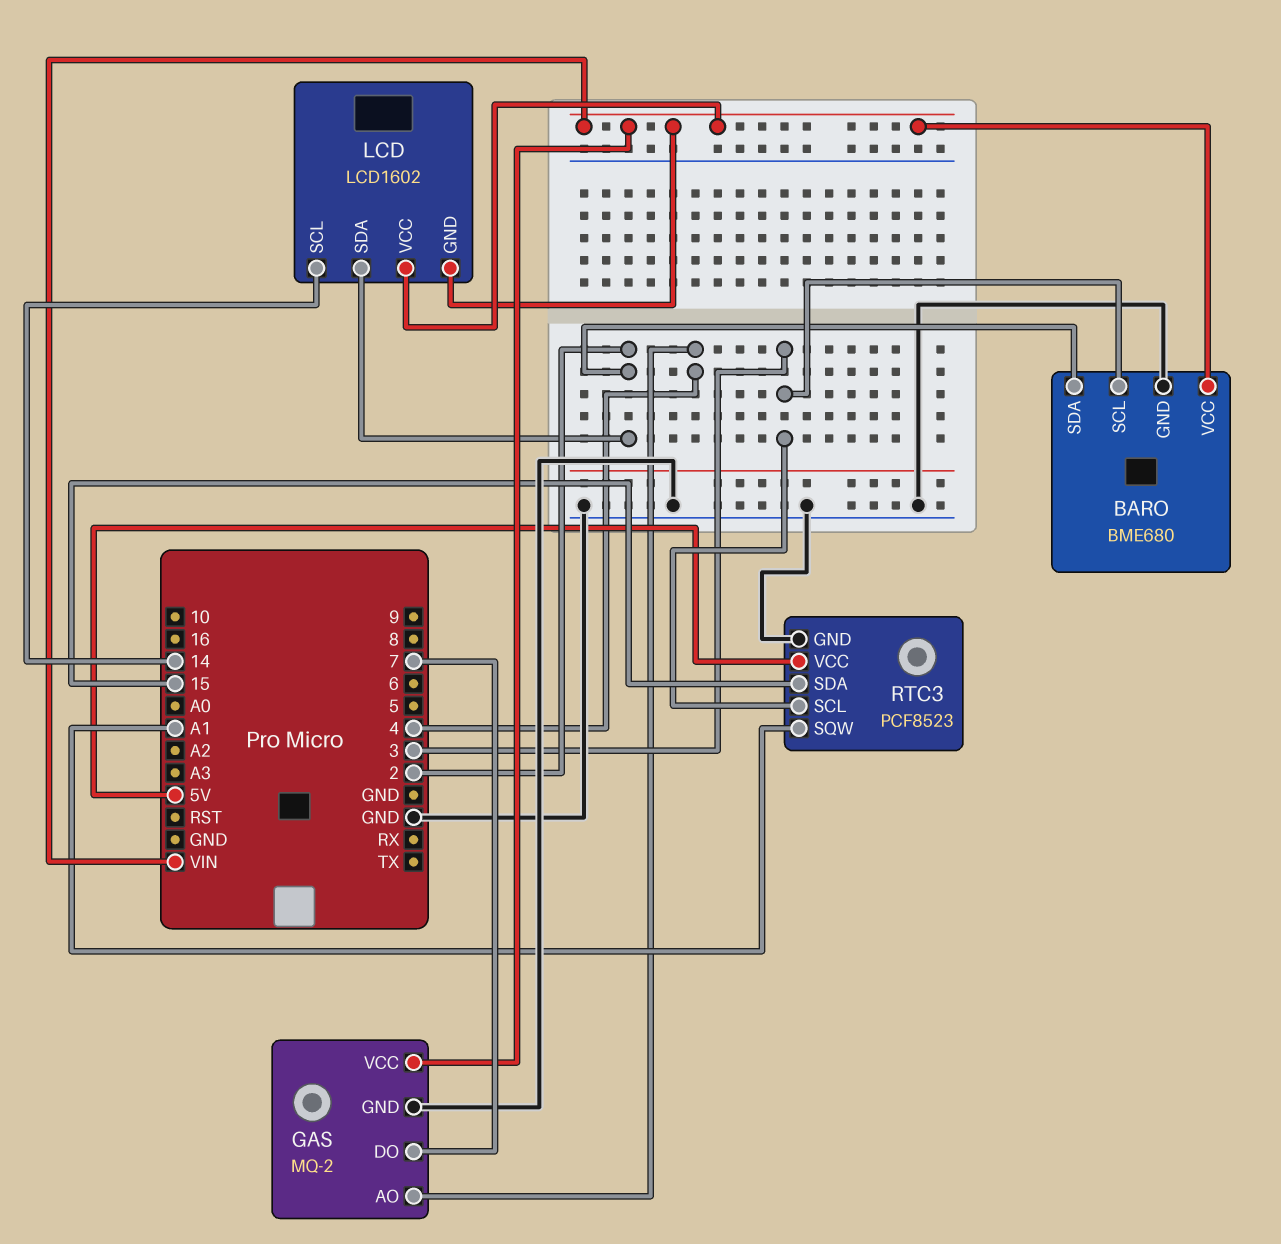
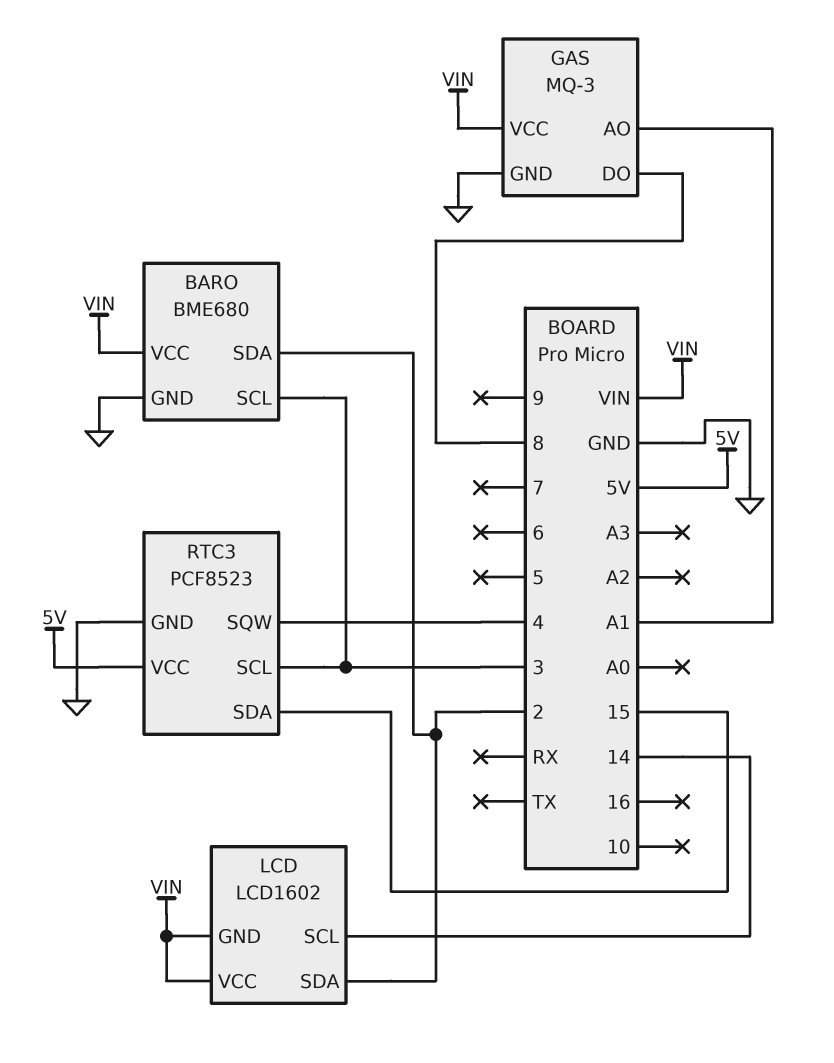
GAS: MQ-2 -> MQ-3
GAS pin AO: 4 -> A1
GAS pin DO: 7 -> 8
RTC3 pin SQW: A1 -> 4

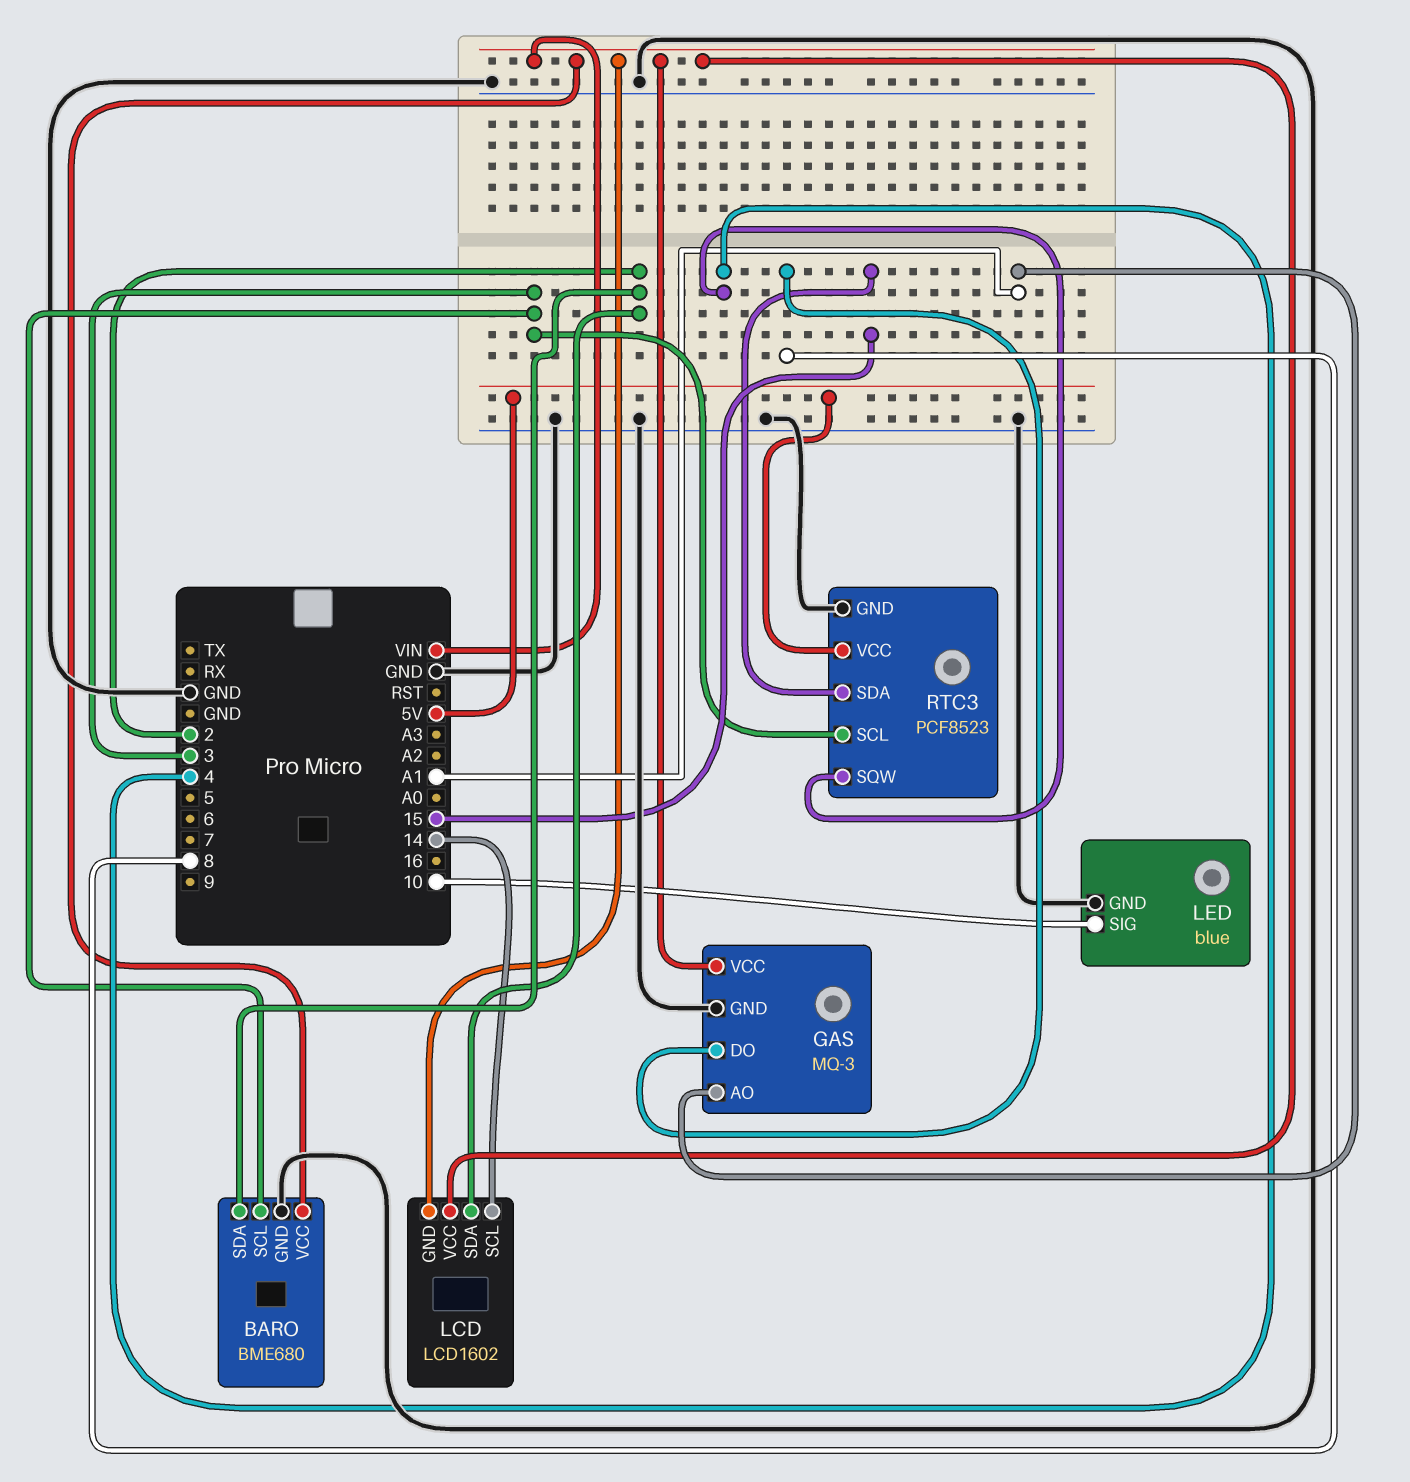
LED: none -> blue
LED pin GND: none -> GND
LED pin SIG: none -> 10

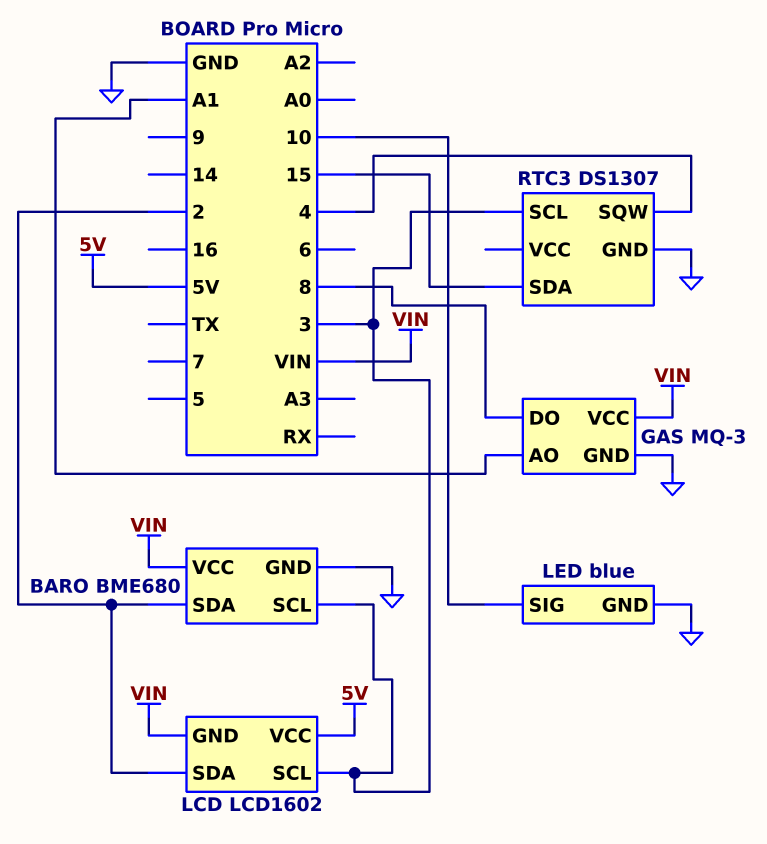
LCD pin SCL: 14 -> 3
LCD pin VCC: VIN -> 5V
RTC3: PCF8523 -> DS1307
RTC3 pin VCC: 5V -> none

